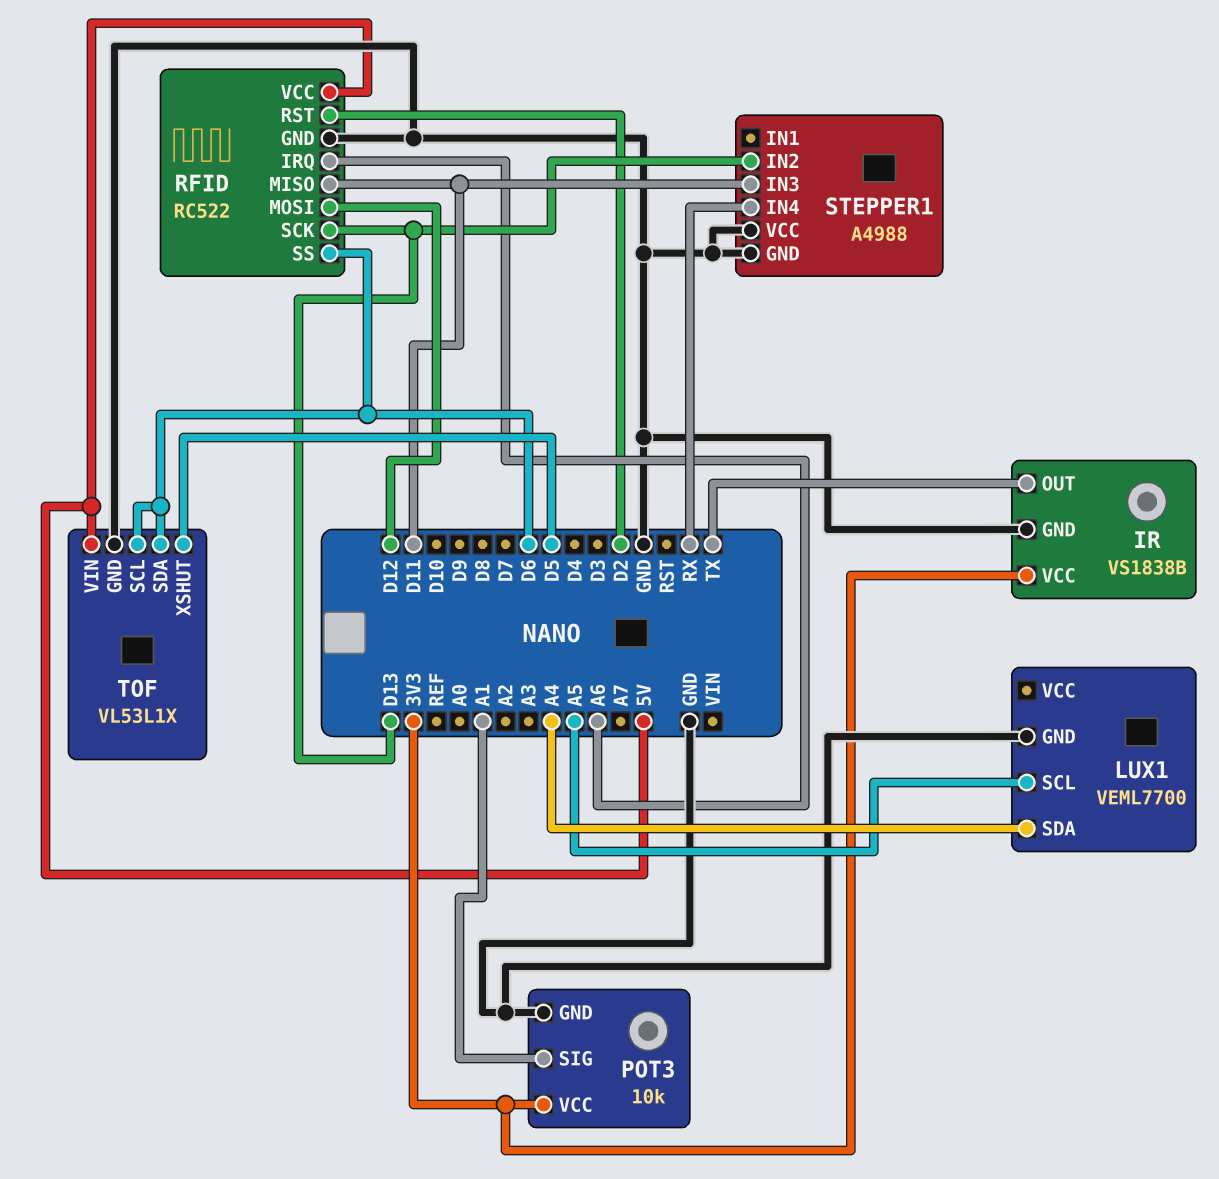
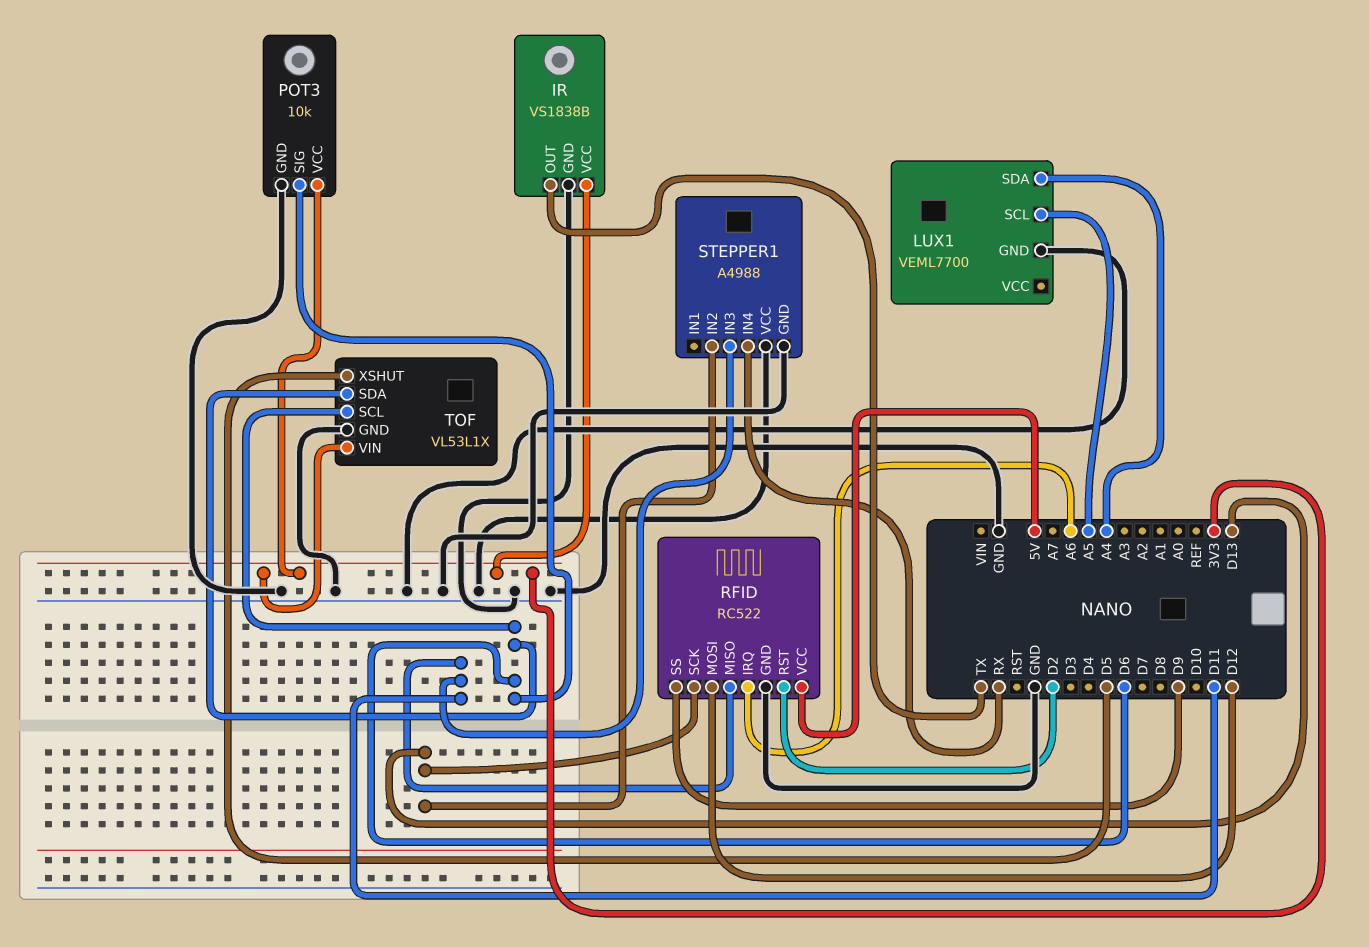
POT3 pin SIG: A1 -> D6
RFID pin SS: D6 -> D9
TOF pin VIN: 5V -> 3V3

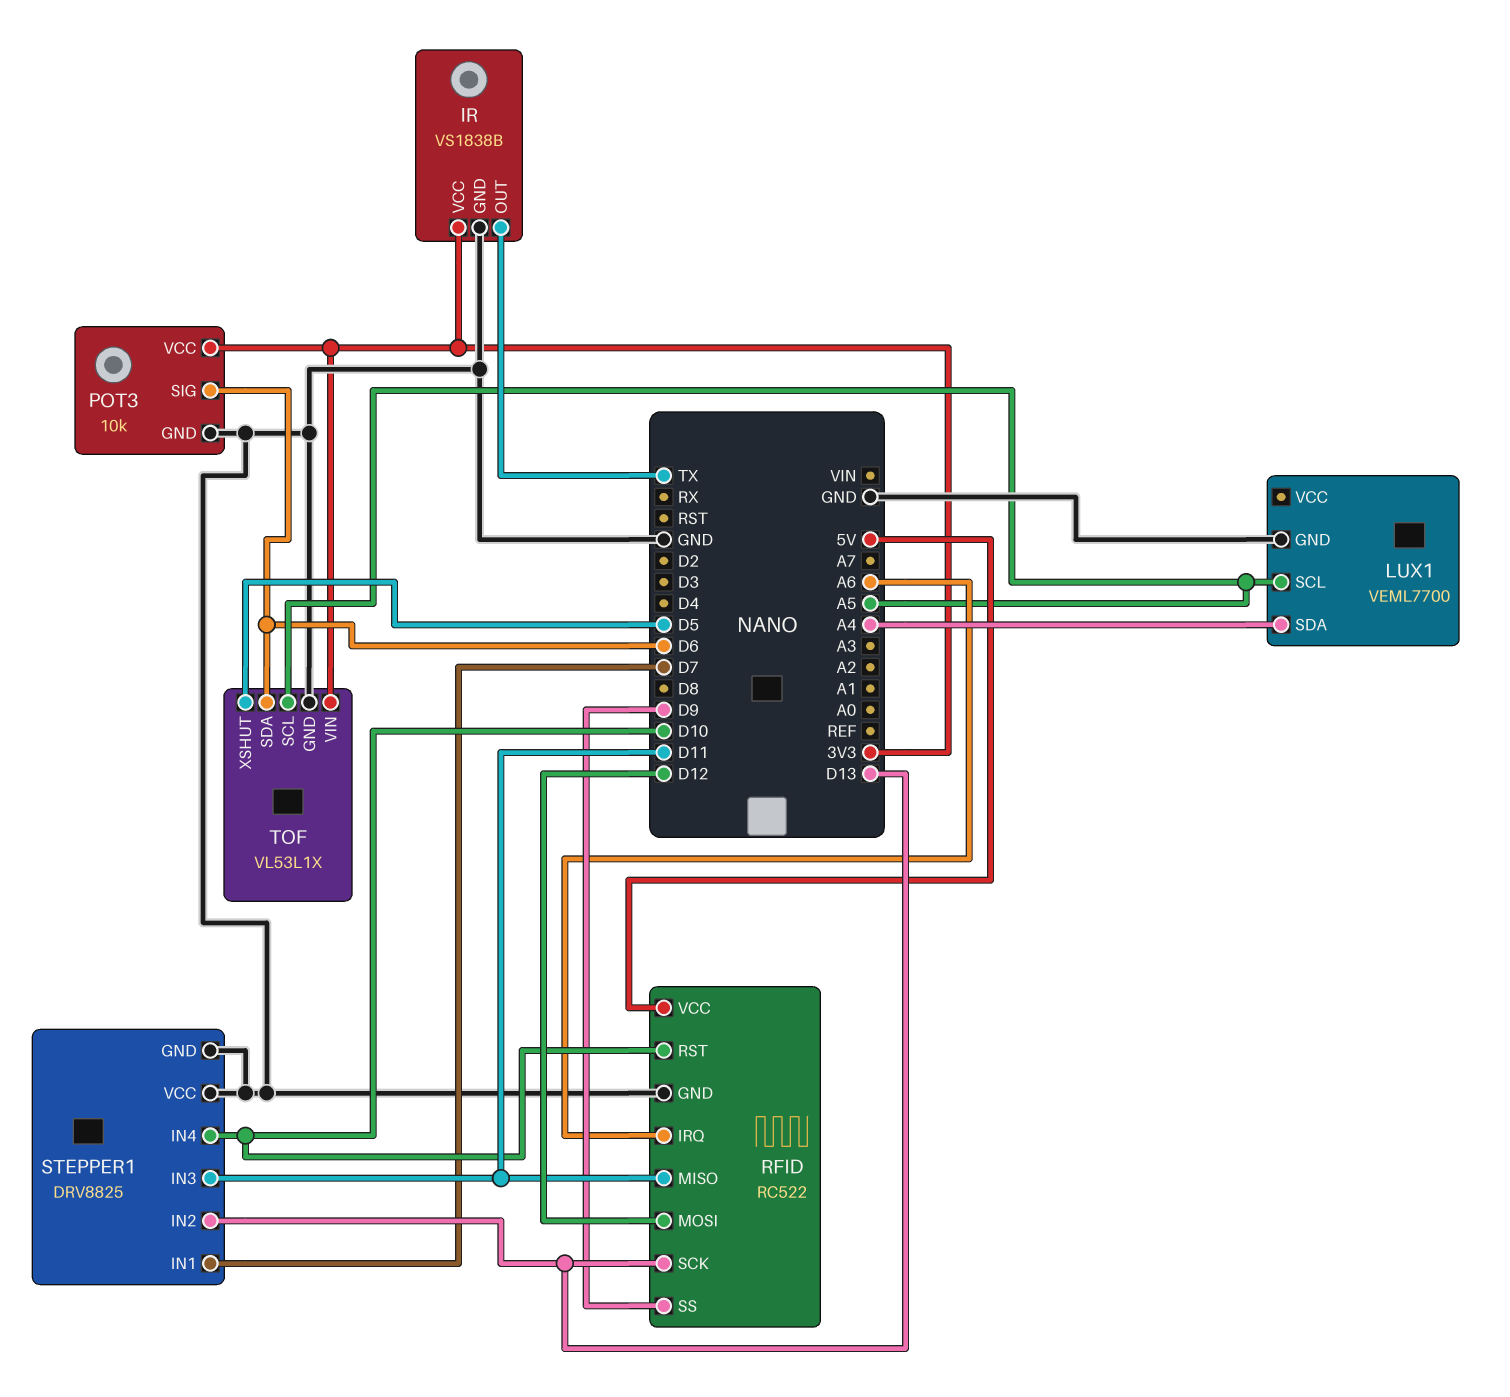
RFID pin RST: D2 -> D10
STEPPER1: A4988 -> DRV8825
STEPPER1 pin IN1: none -> D7
STEPPER1 pin IN4: RX -> D10
TOF pin SCL: D6 -> A5

